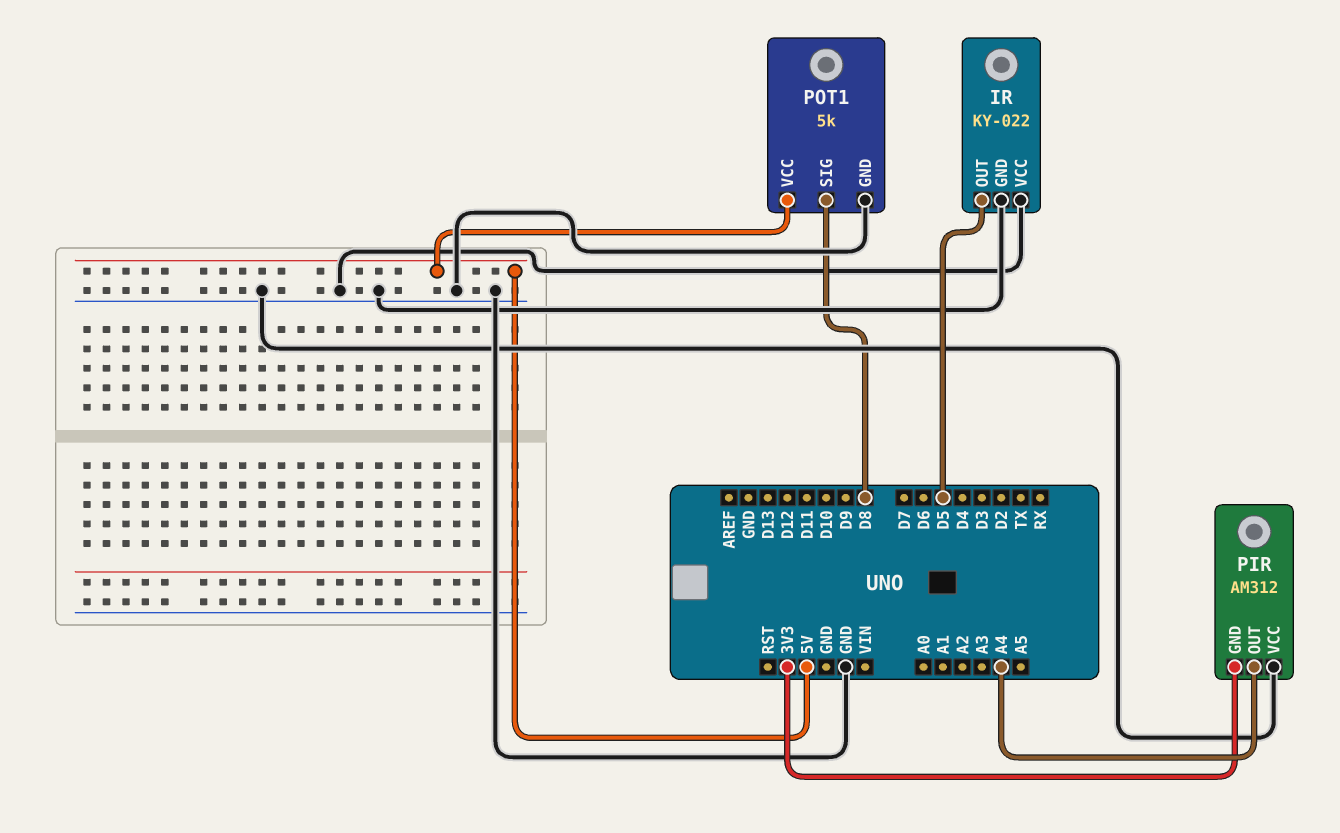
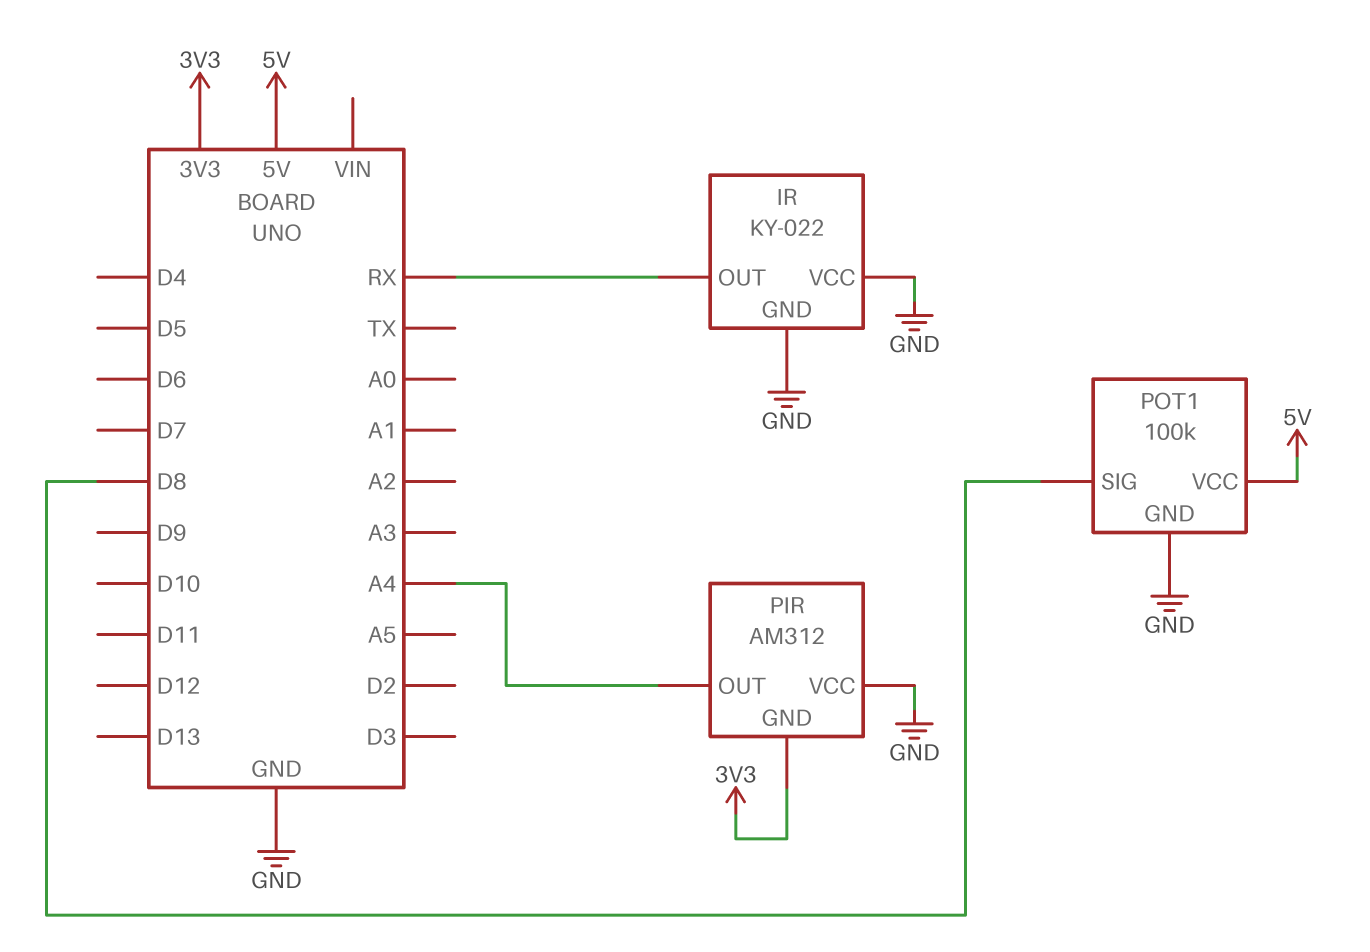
IR pin OUT: D5 -> RX
POT1: 5k -> 100k

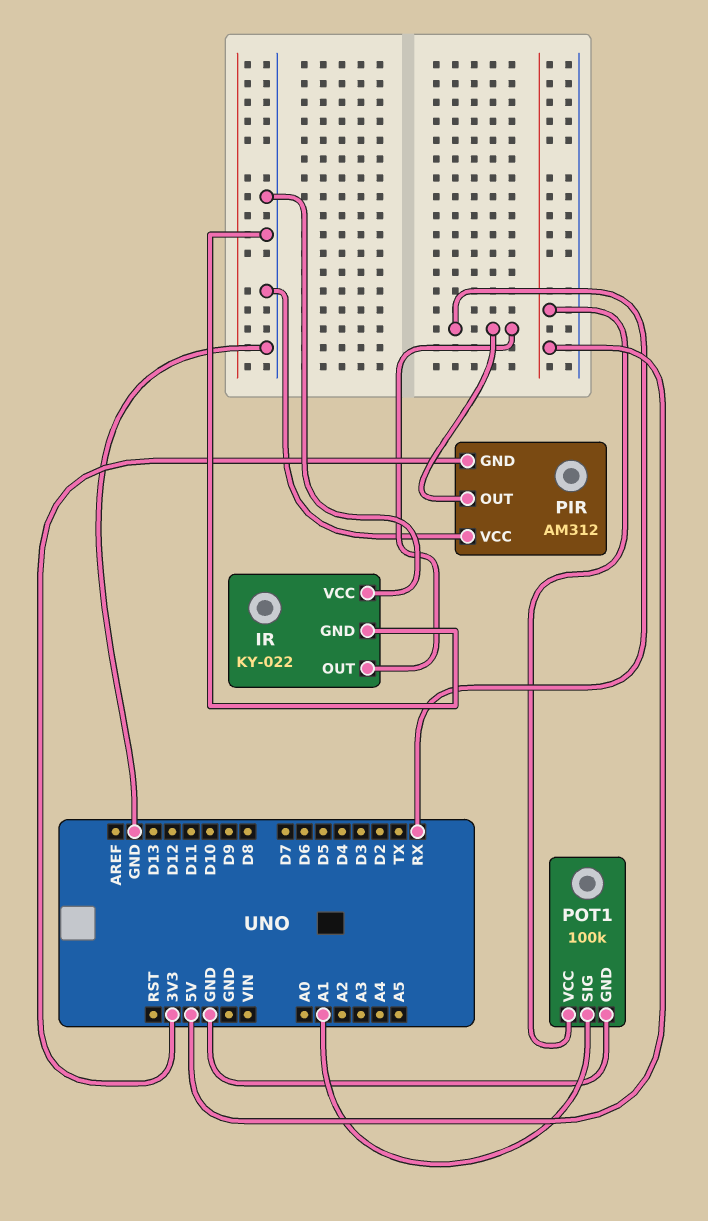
PIR pin OUT: A4 -> RX
POT1 pin SIG: D8 -> A1

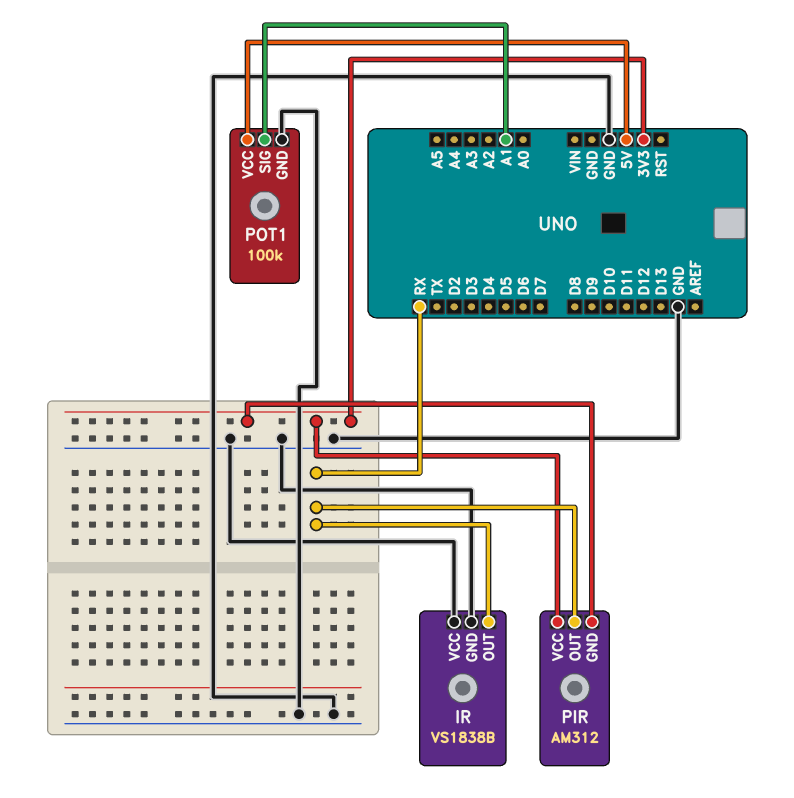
IR: KY-022 -> VS1838B
PIR pin VCC: GND -> 3V3

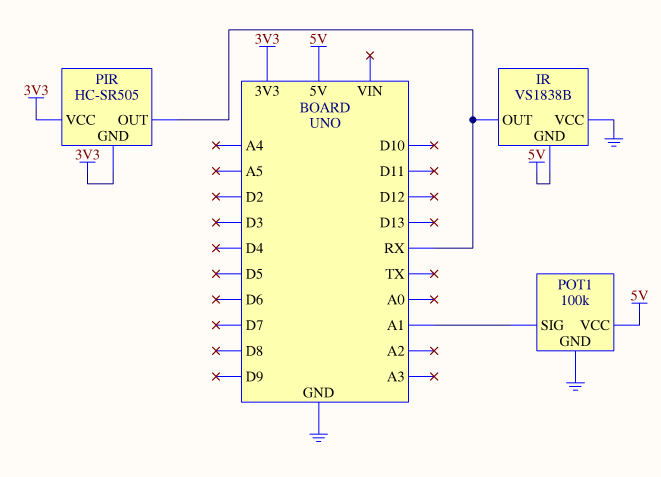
IR pin GND: GND -> 5V
PIR: AM312 -> HC-SR505

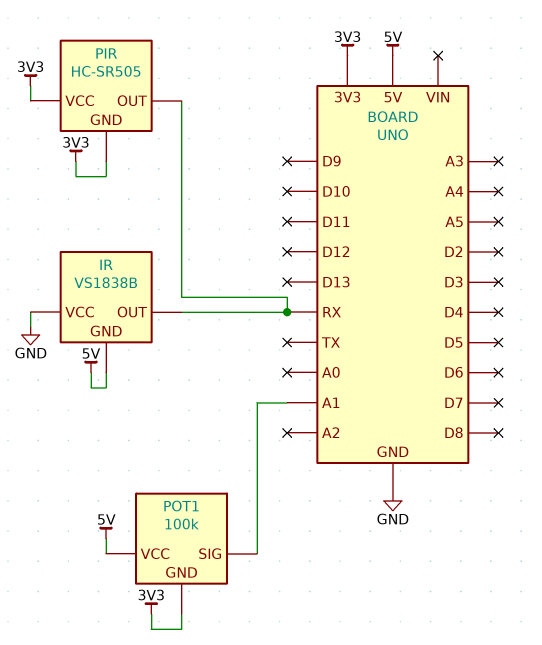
POT1 pin GND: GND -> 3V3

